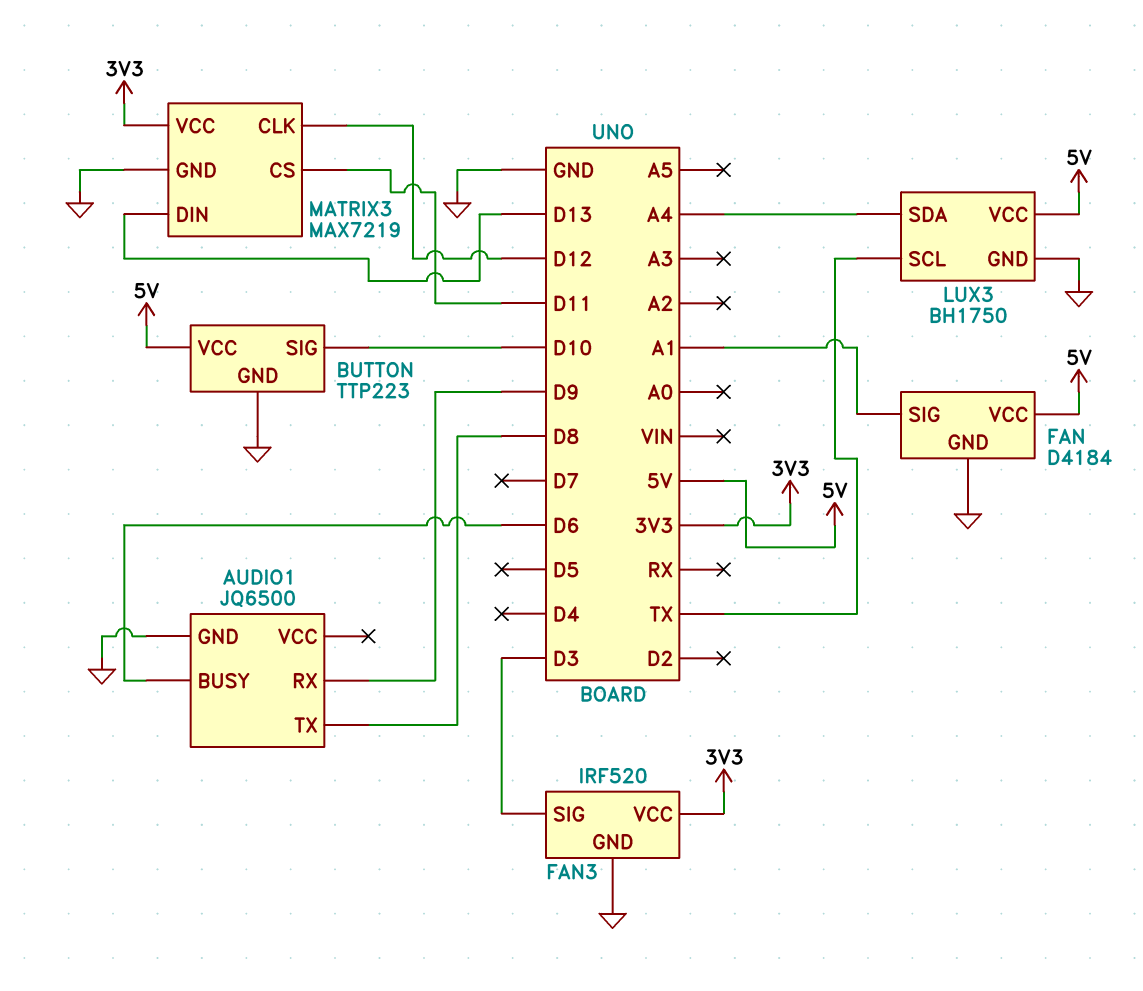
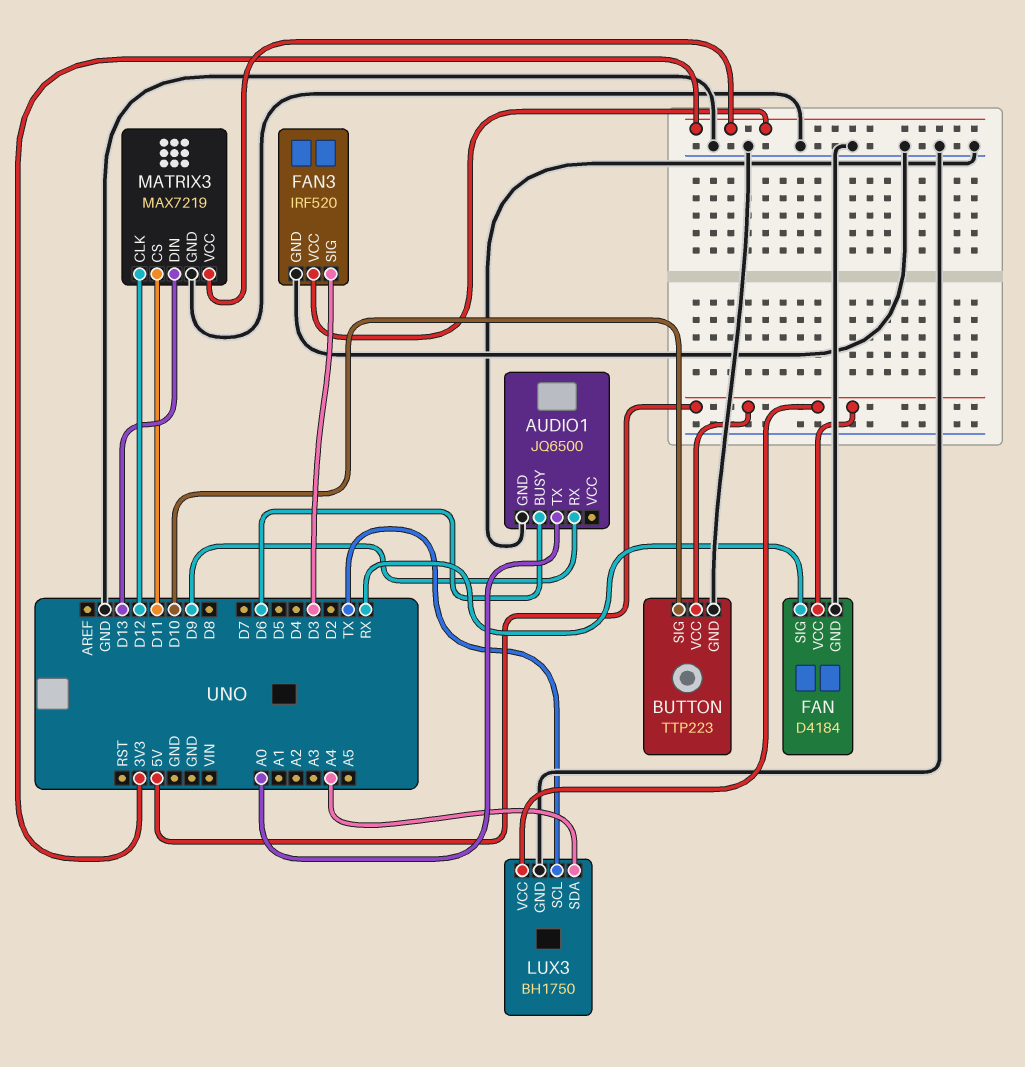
AUDIO1 pin TX: D8 -> A0
FAN pin SIG: A1 -> RX

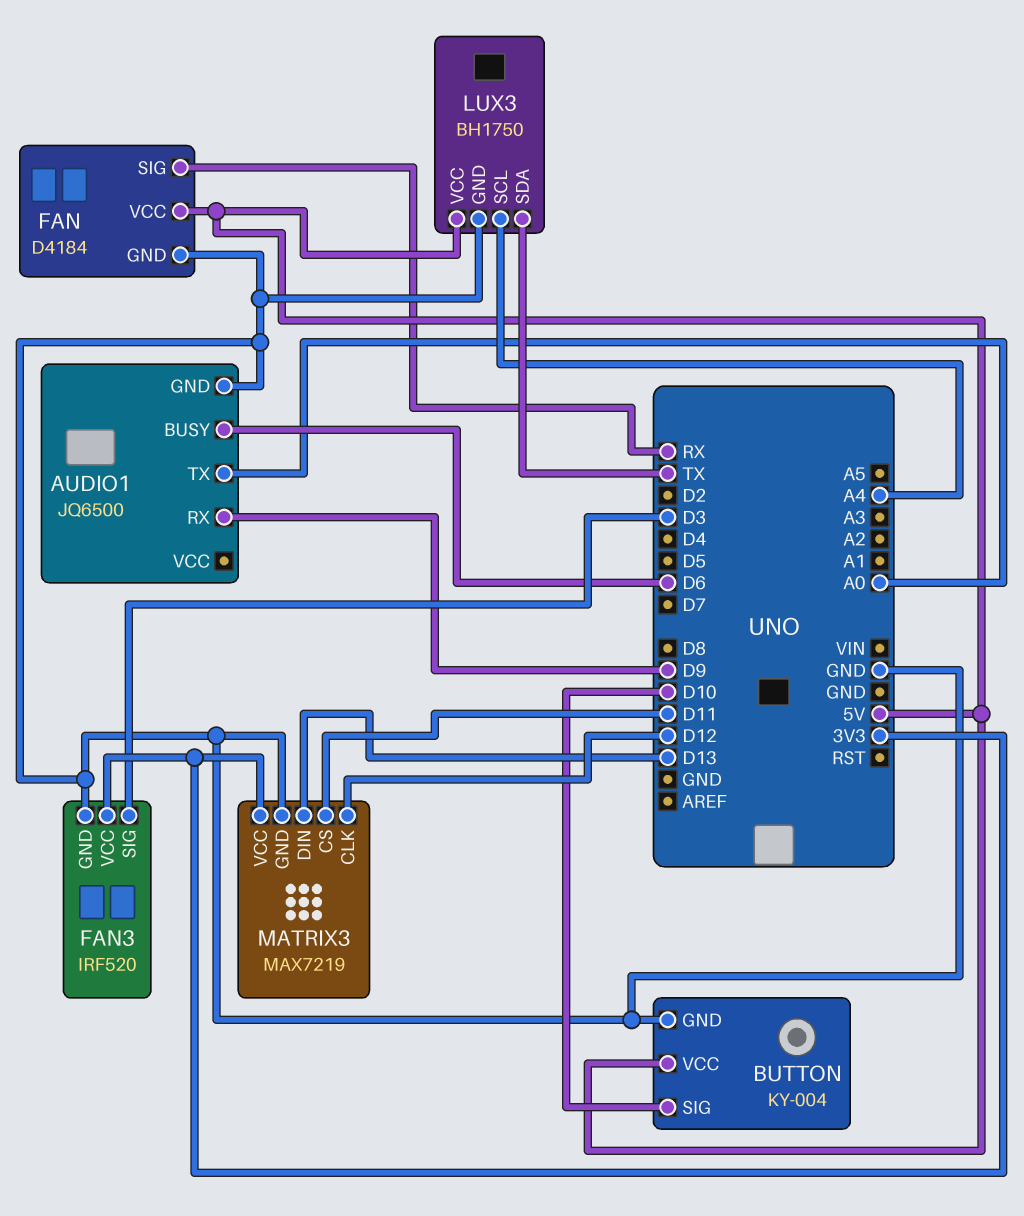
BUTTON: TTP223 -> KY-004
LUX3 pin SCL: TX -> A4
LUX3 pin SDA: A4 -> TX

